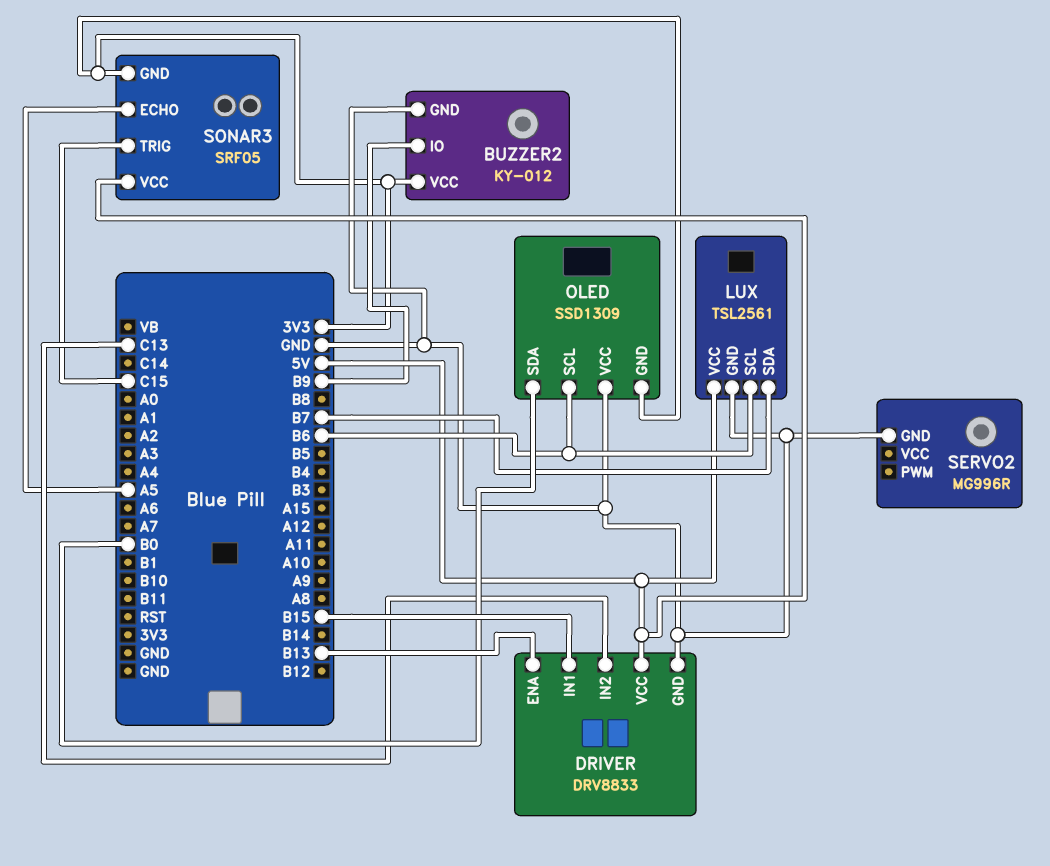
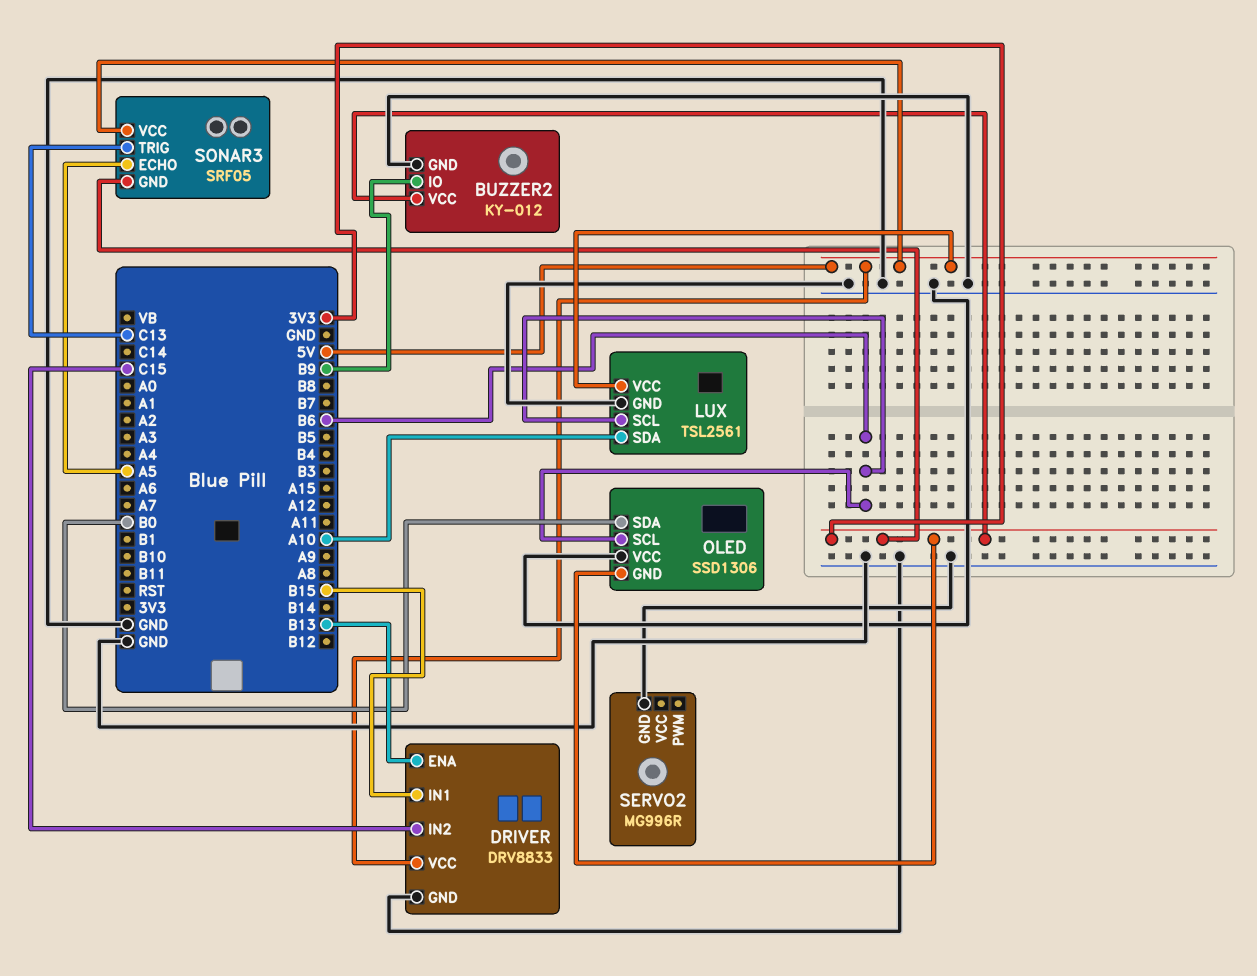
DRIVER pin IN2: C13 -> C15
LUX pin SDA: B7 -> A10
OLED: SSD1309 -> SSD1306
SONAR3 pin TRIG: C15 -> C13

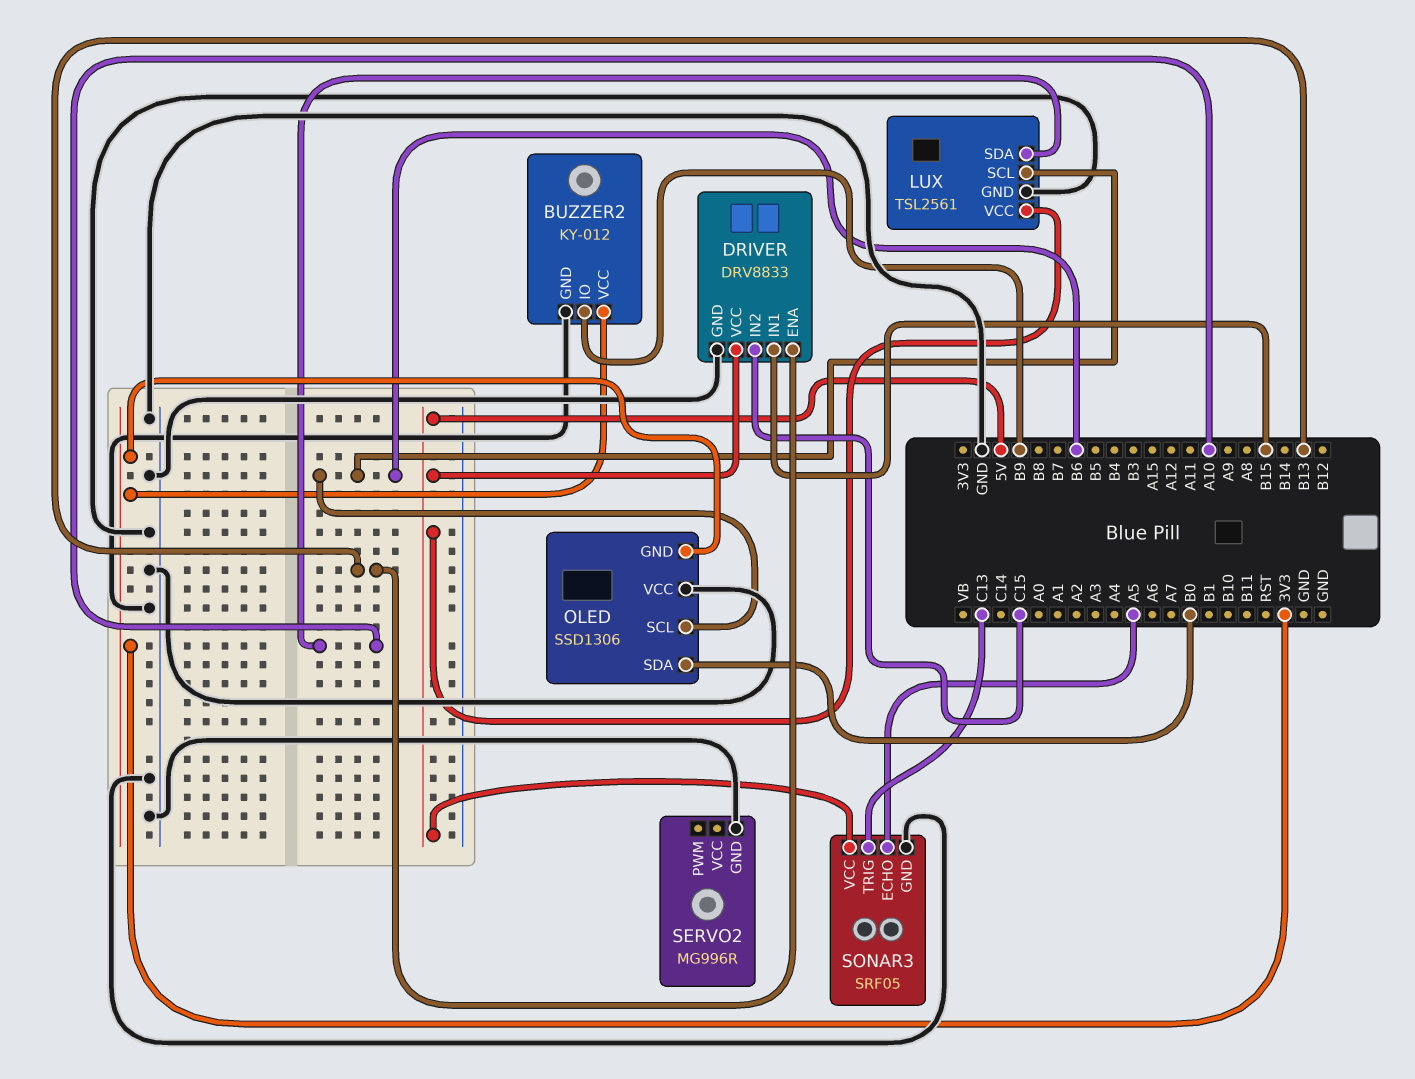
SONAR3 pin GND: 3V3 -> GND

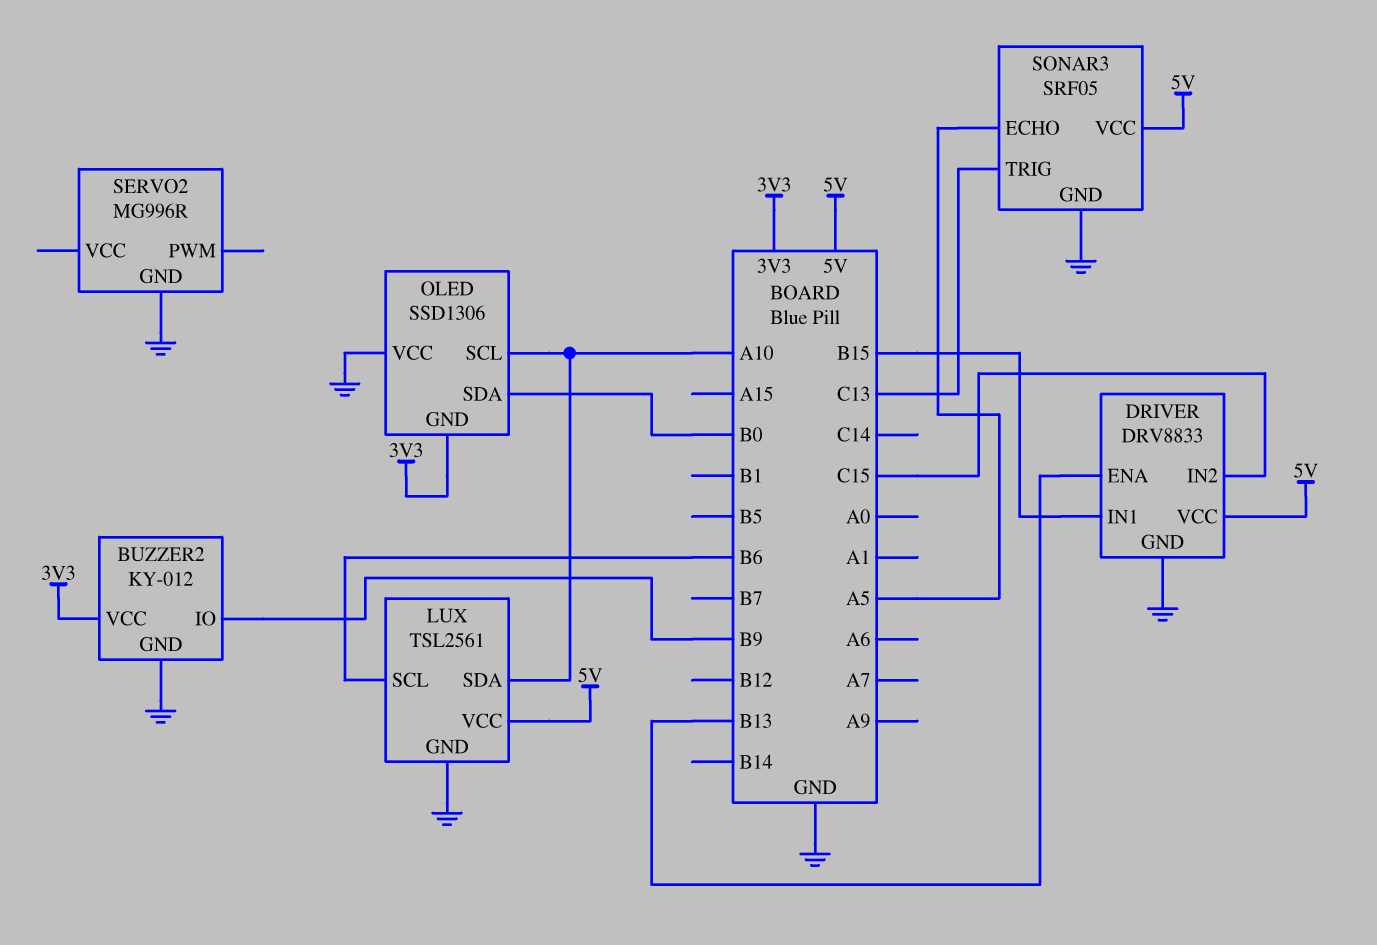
OLED pin SCL: B6 -> A10

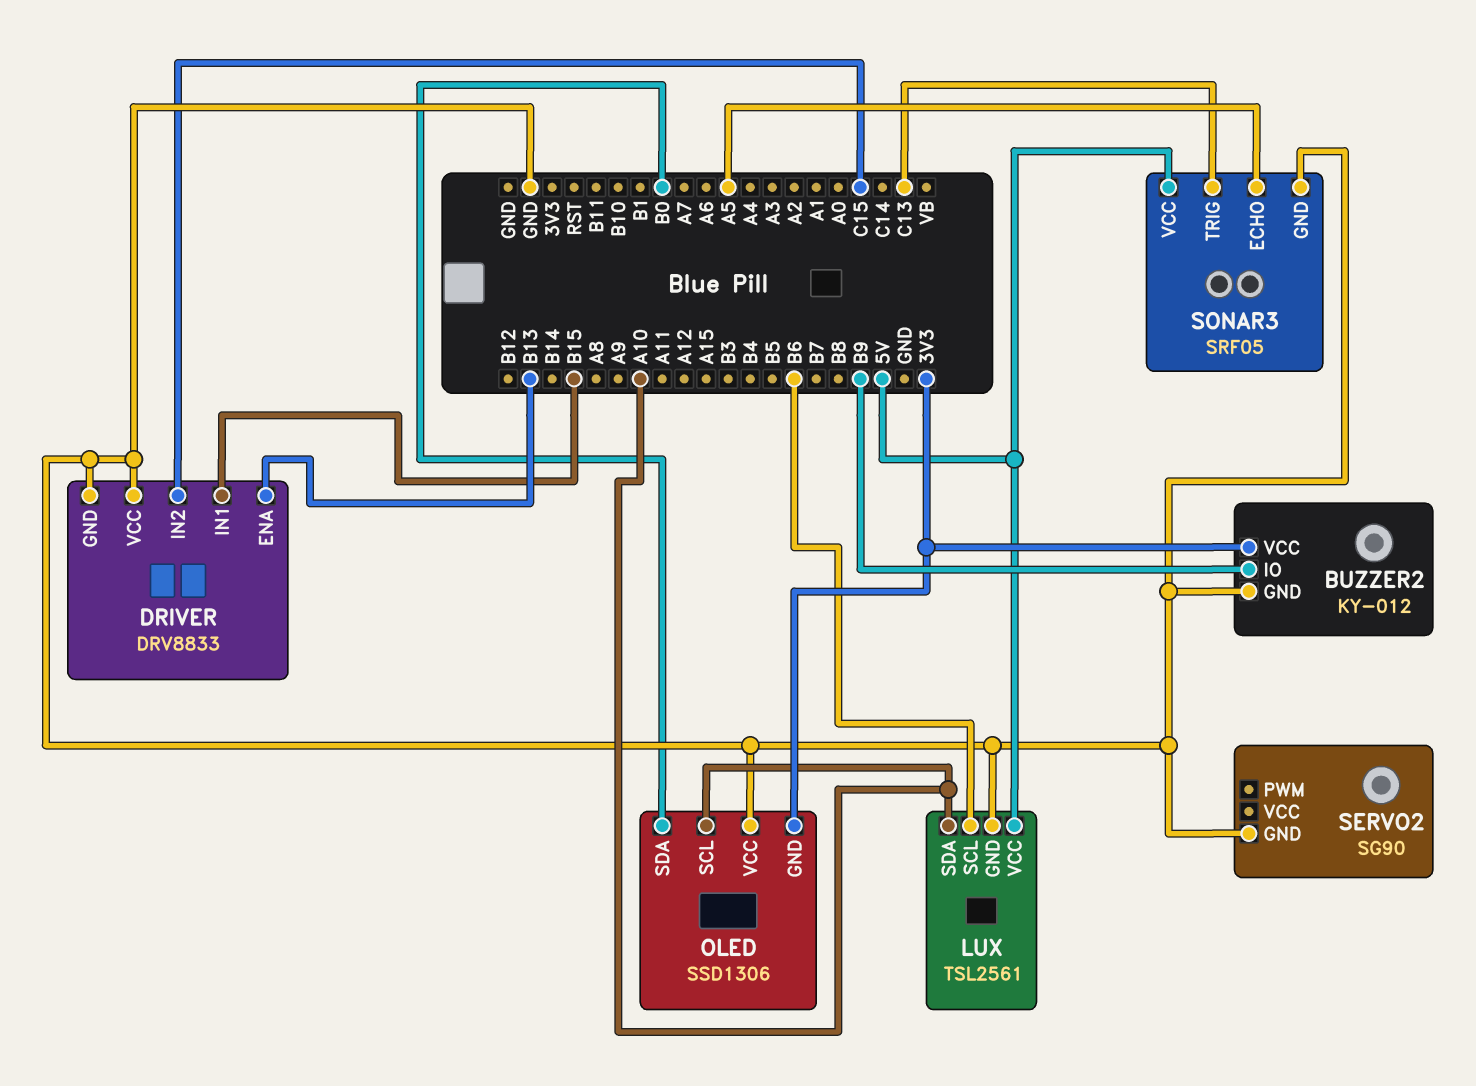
DRIVER pin VCC: 5V -> GND
SERVO2: MG996R -> SG90

